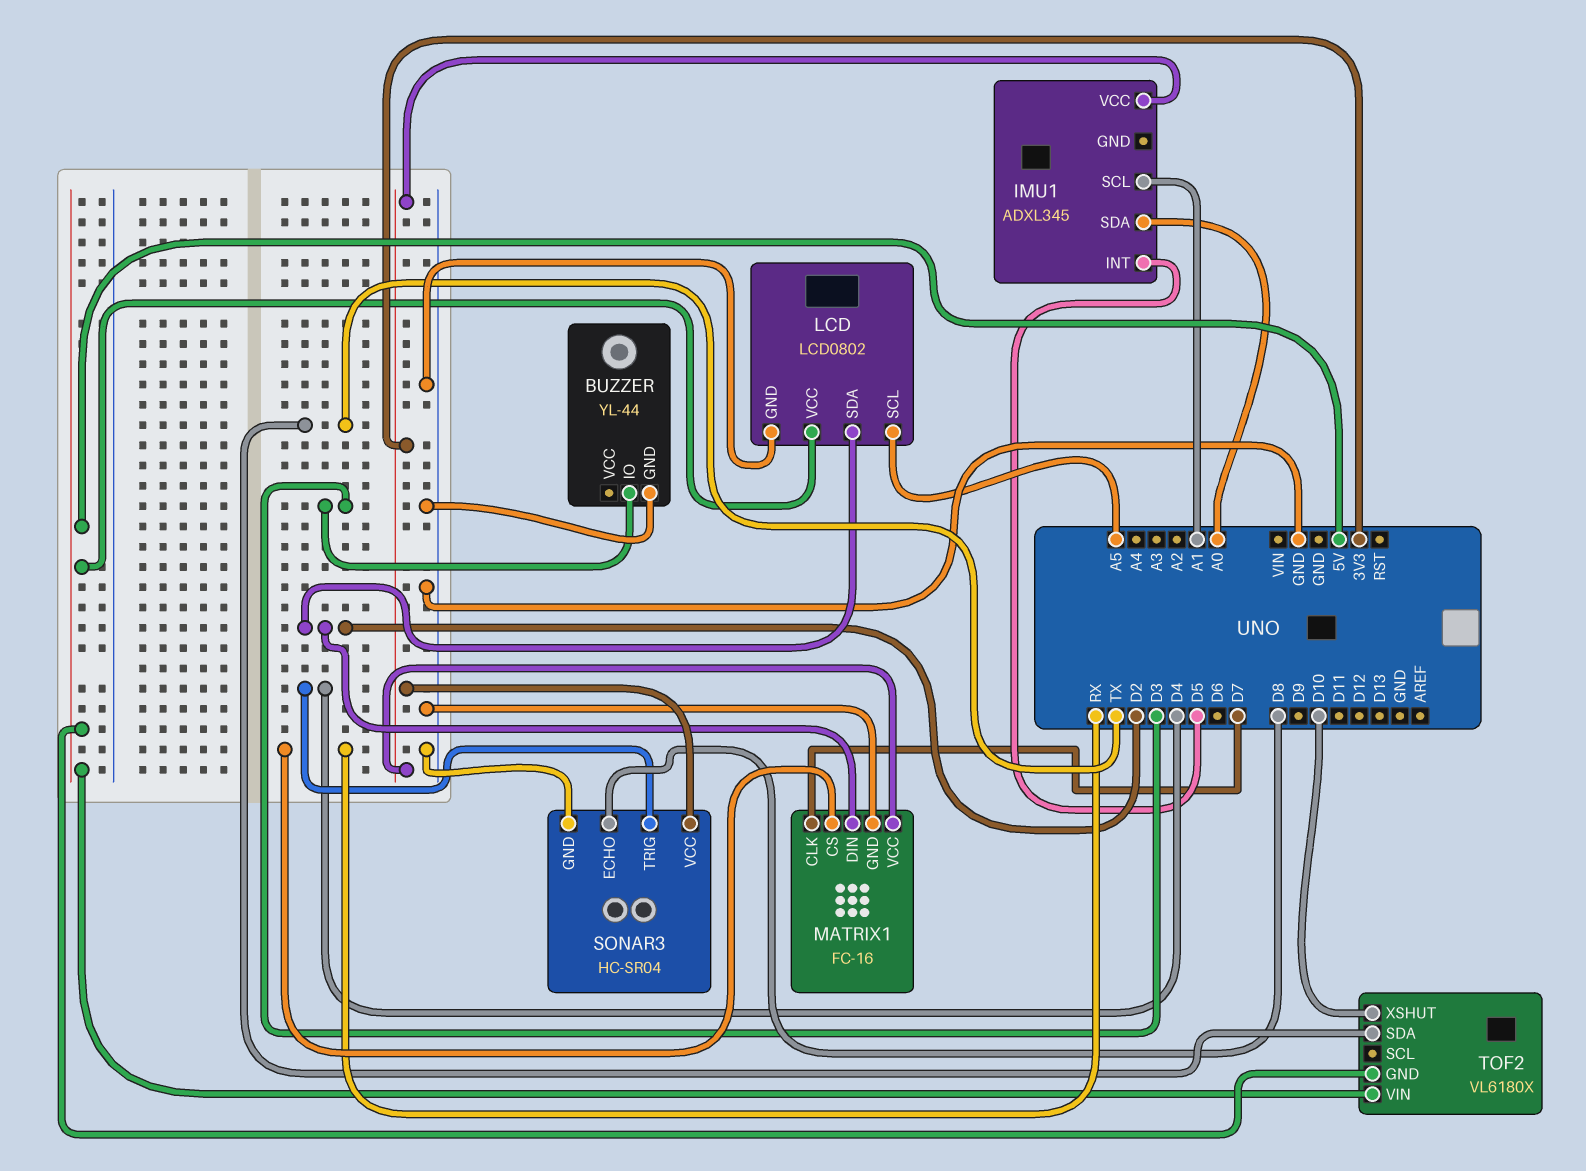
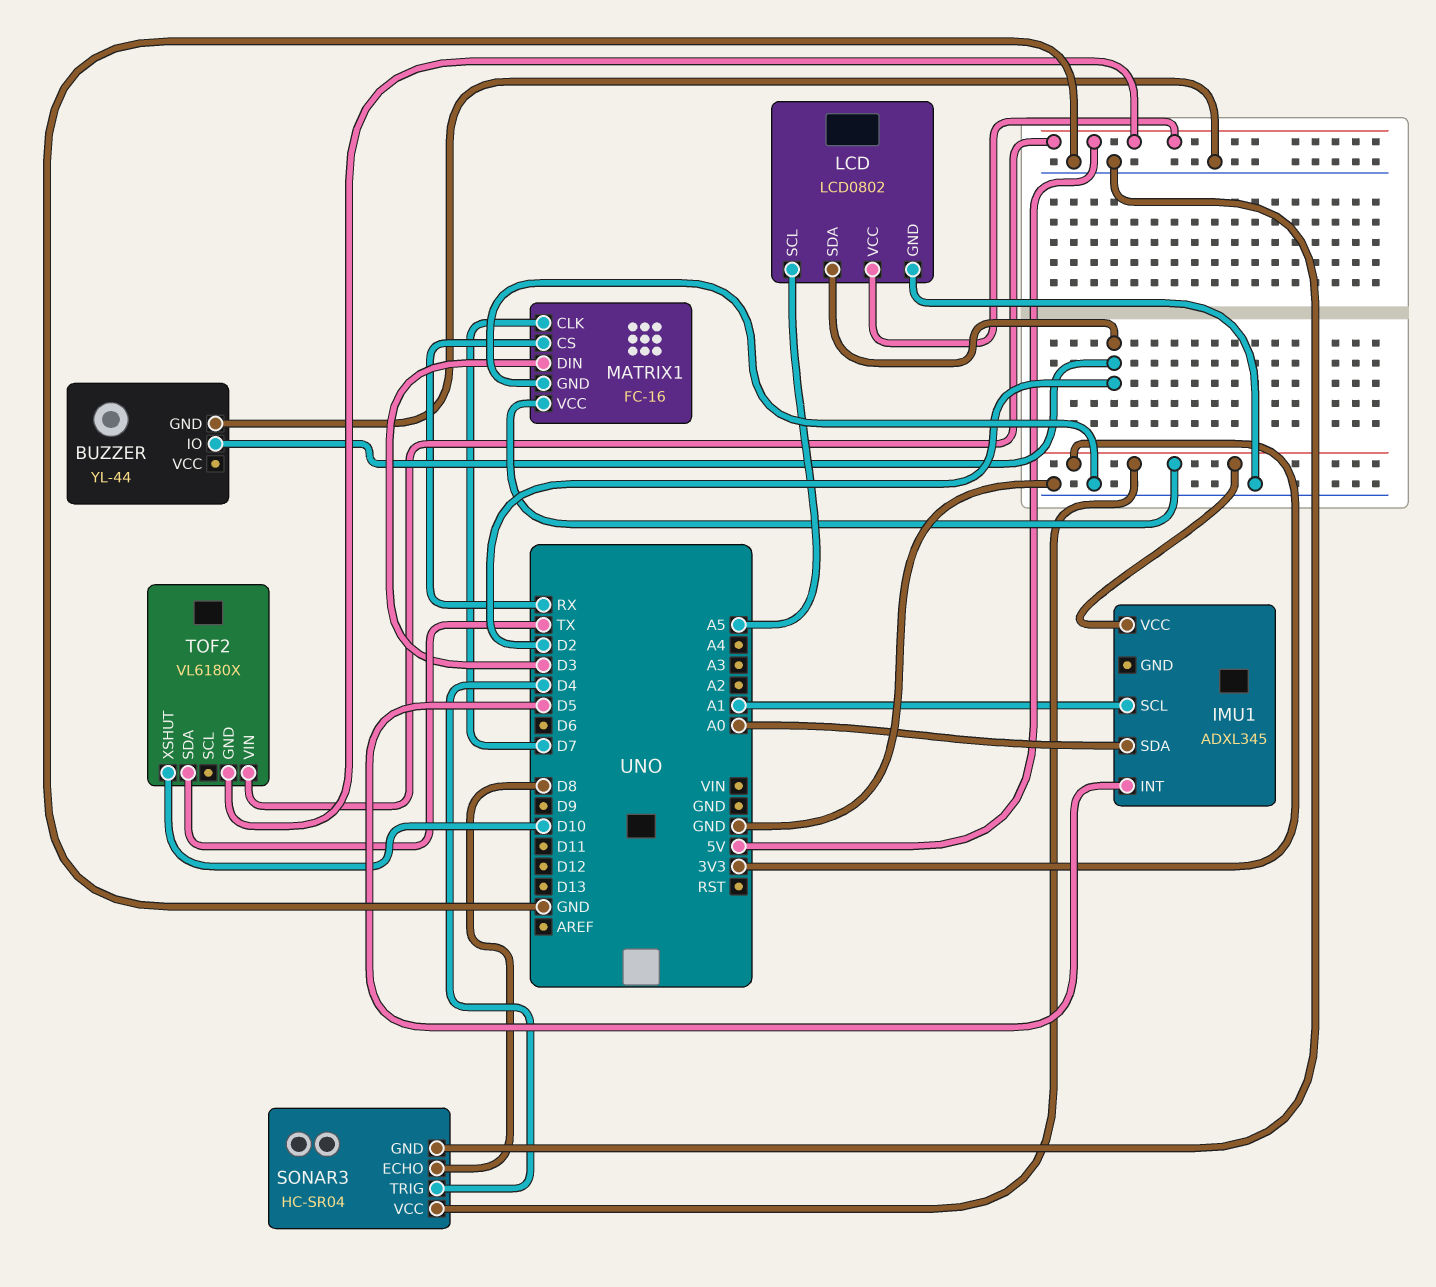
BUZZER pin IO: D3 -> D2
MATRIX1 pin DIN: D2 -> D3

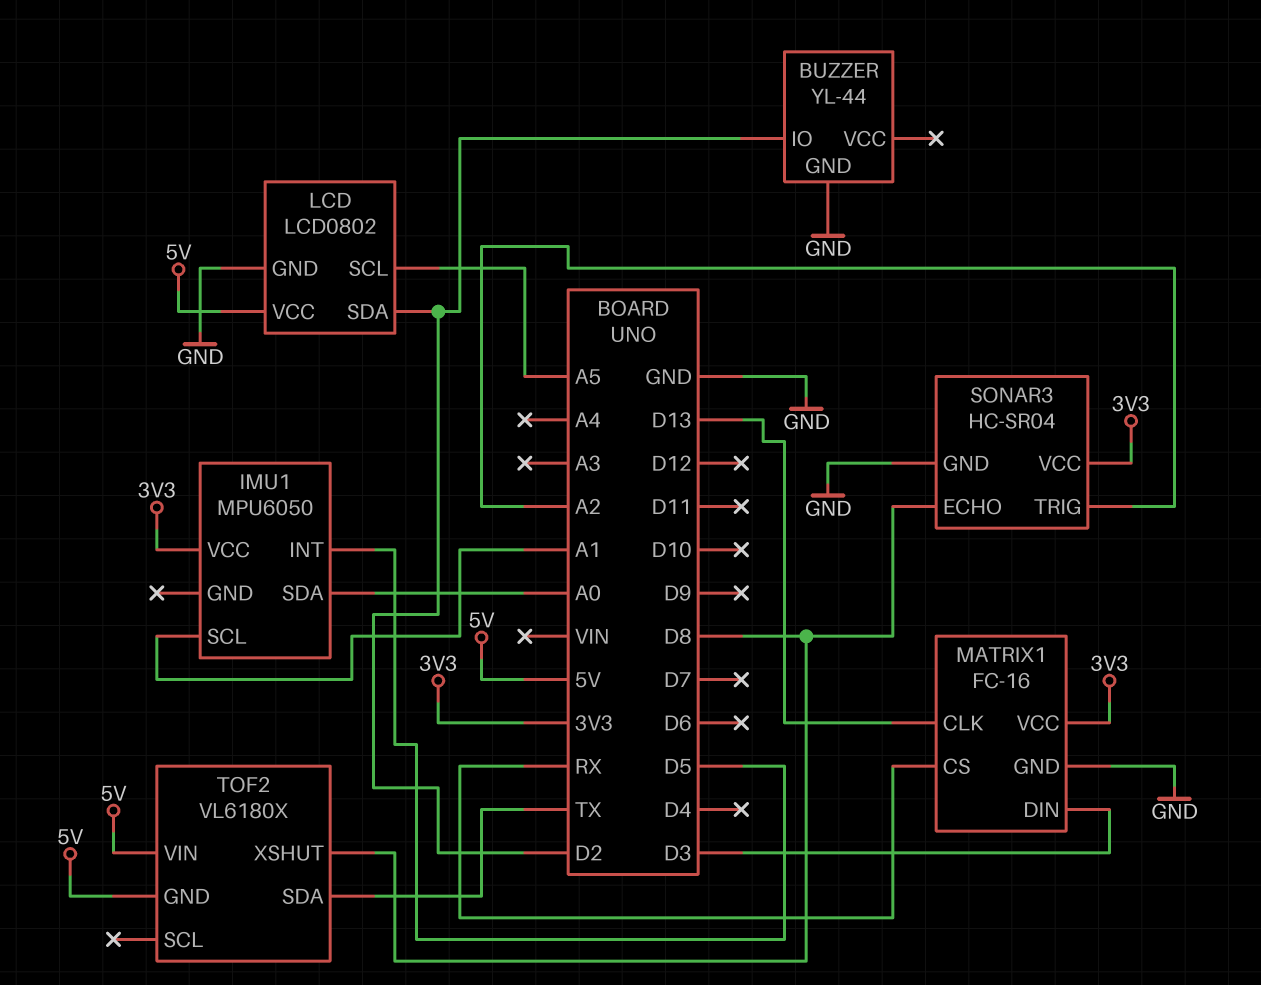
IMU1: ADXL345 -> MPU6050
MATRIX1 pin CLK: D7 -> D13
SONAR3 pin TRIG: D4 -> A2
TOF2 pin XSHUT: D10 -> D8

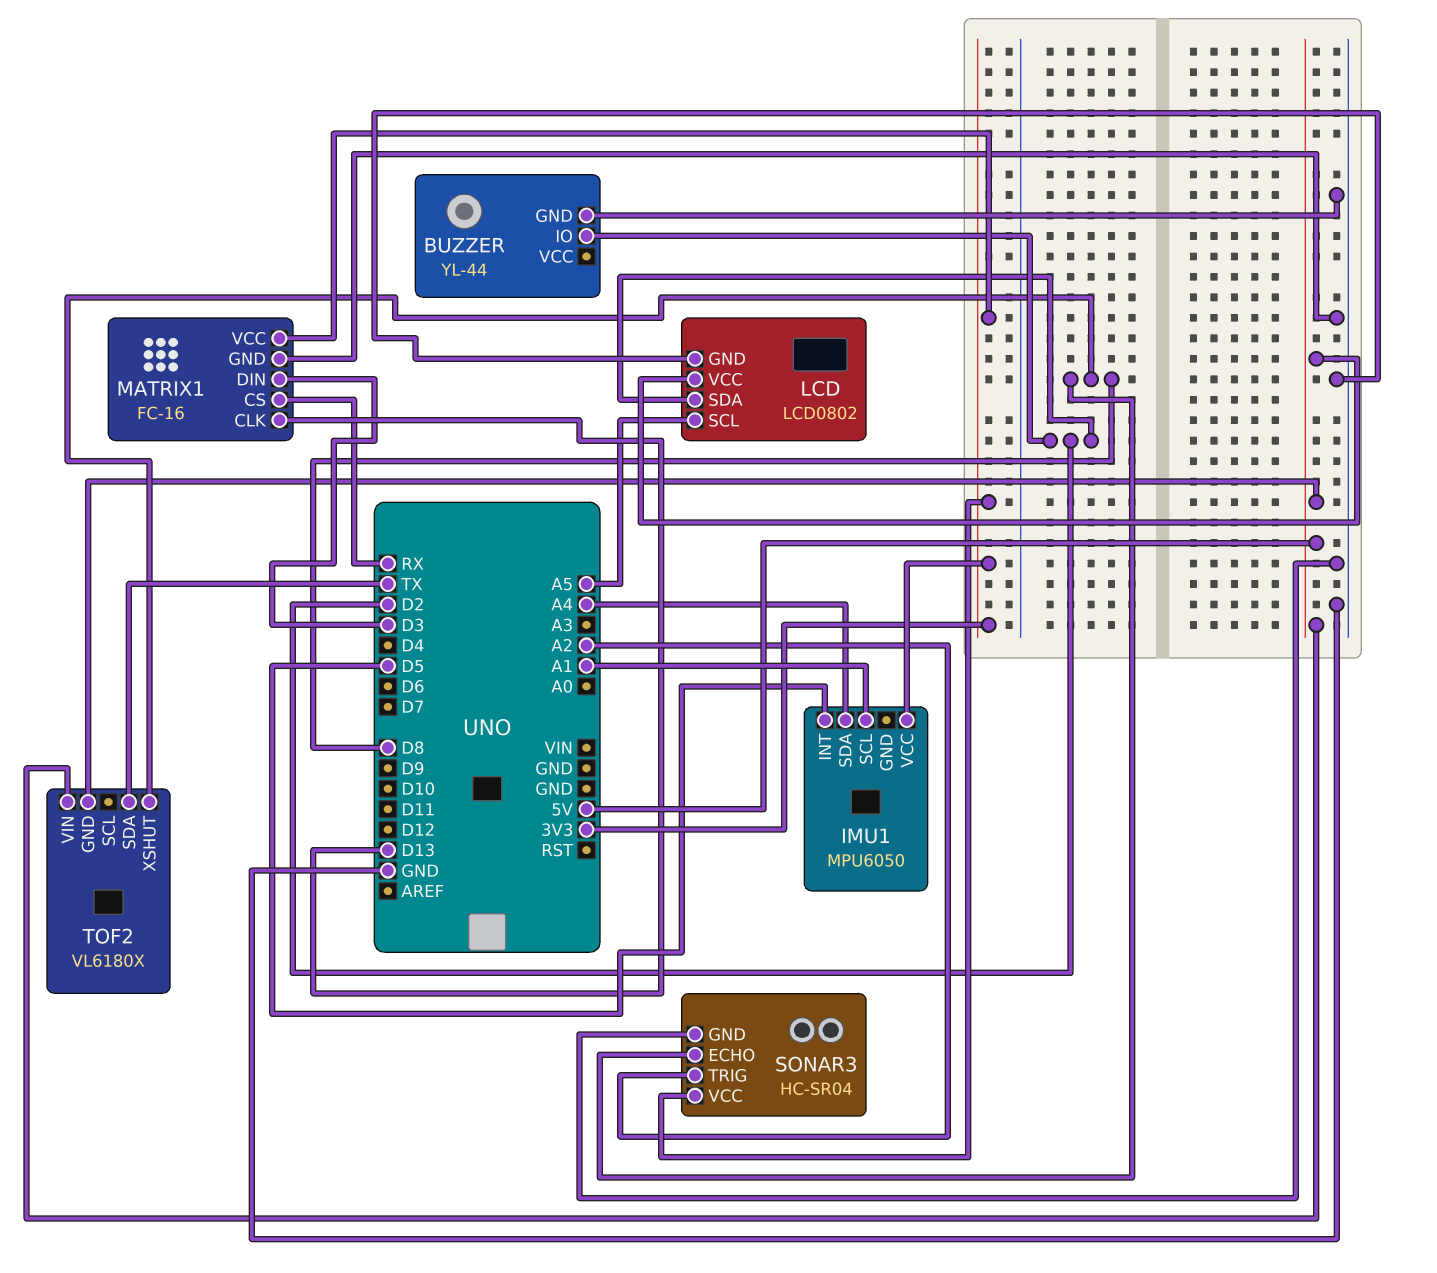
IMU1 pin SDA: A0 -> A4

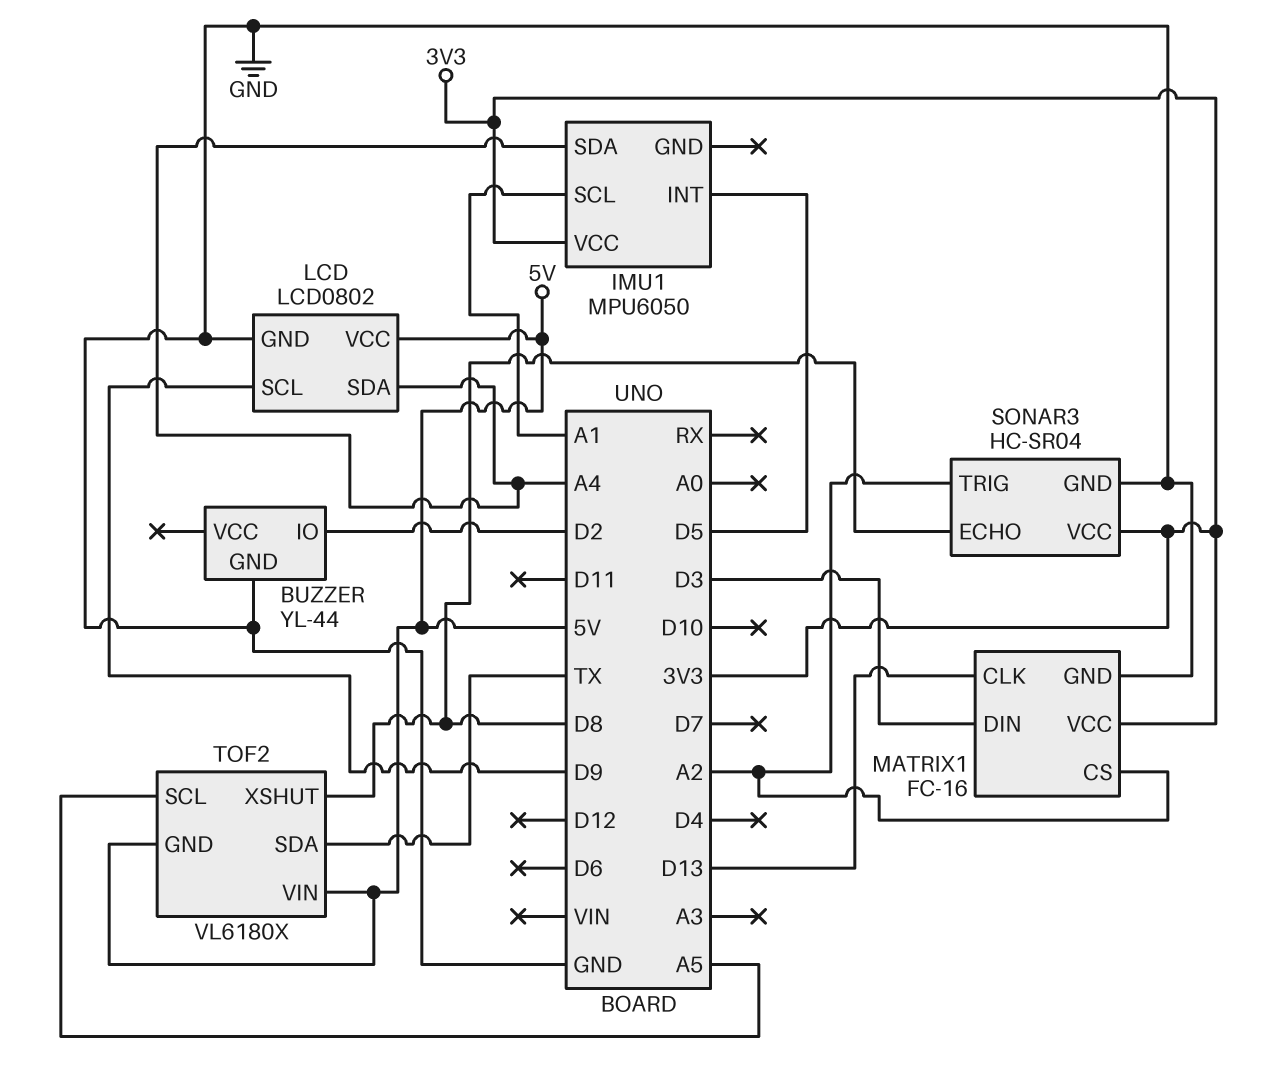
LCD pin SCL: A5 -> D9
LCD pin SDA: D2 -> A4
MATRIX1 pin CS: RX -> A2
TOF2 pin SCL: none -> A5

